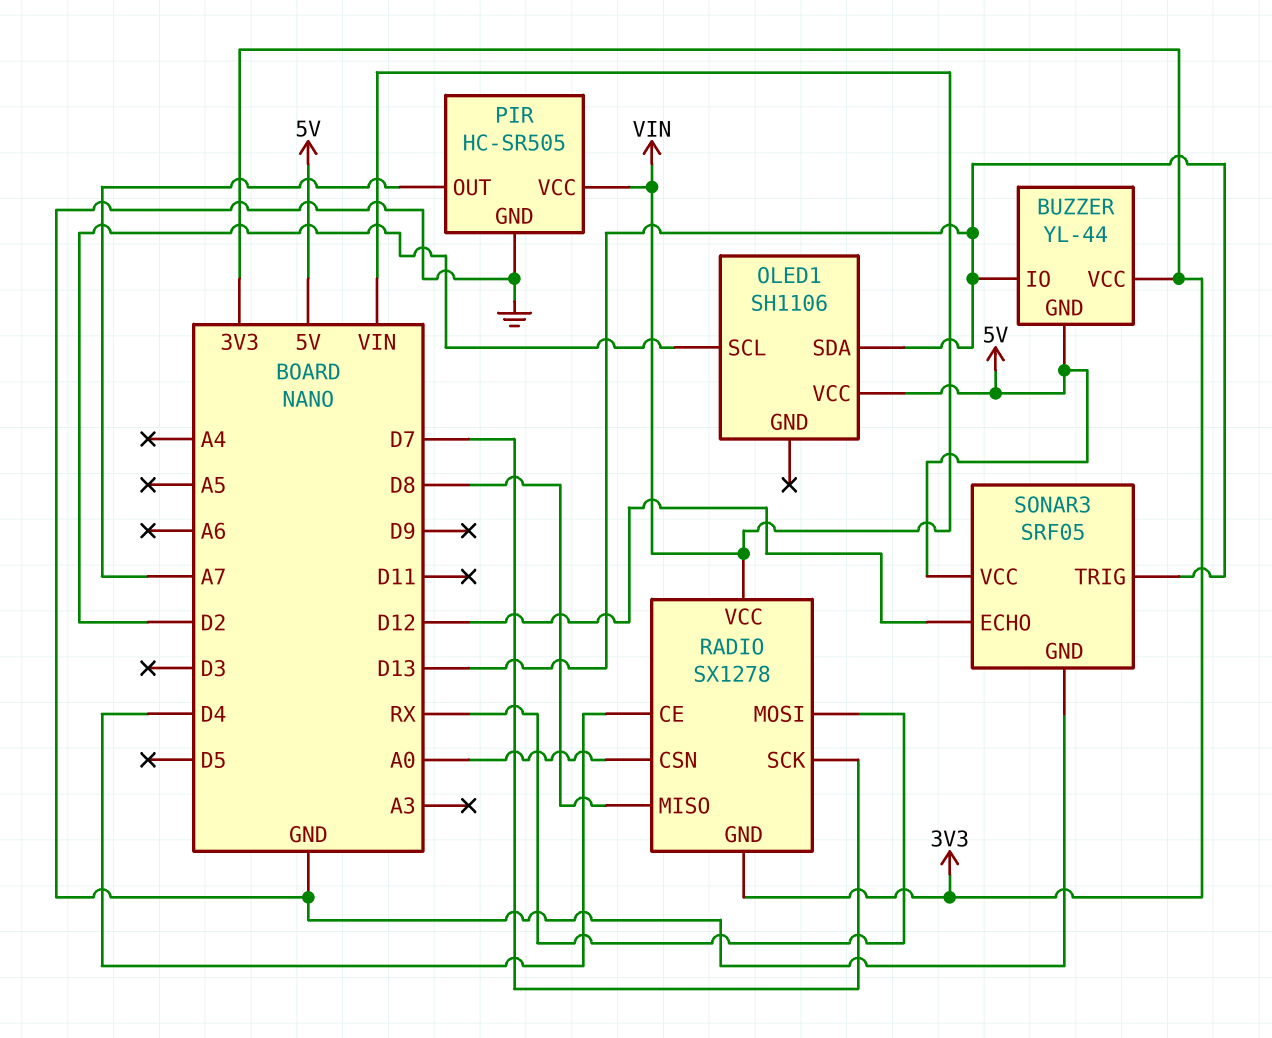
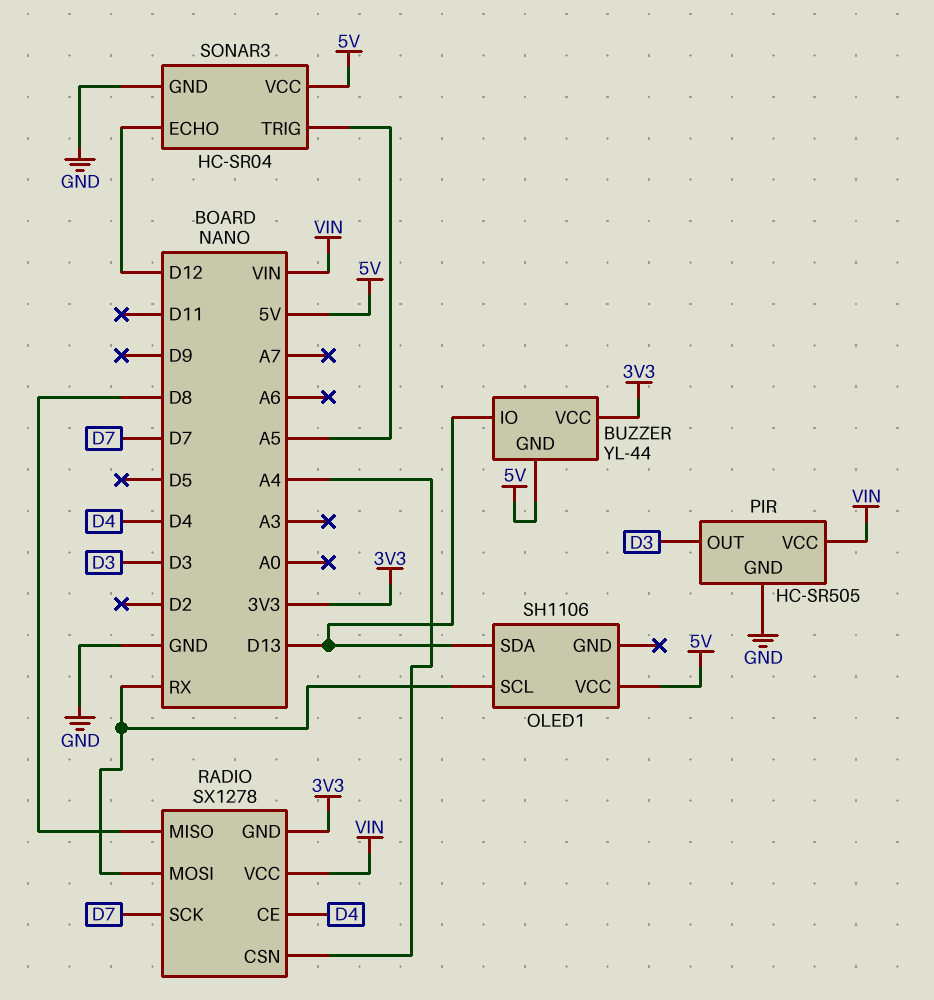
OLED1 pin SCL: D2 -> RX
PIR pin OUT: A7 -> D3
RADIO pin CSN: A0 -> A4
SONAR3: SRF05 -> HC-SR04
SONAR3 pin TRIG: D13 -> A5

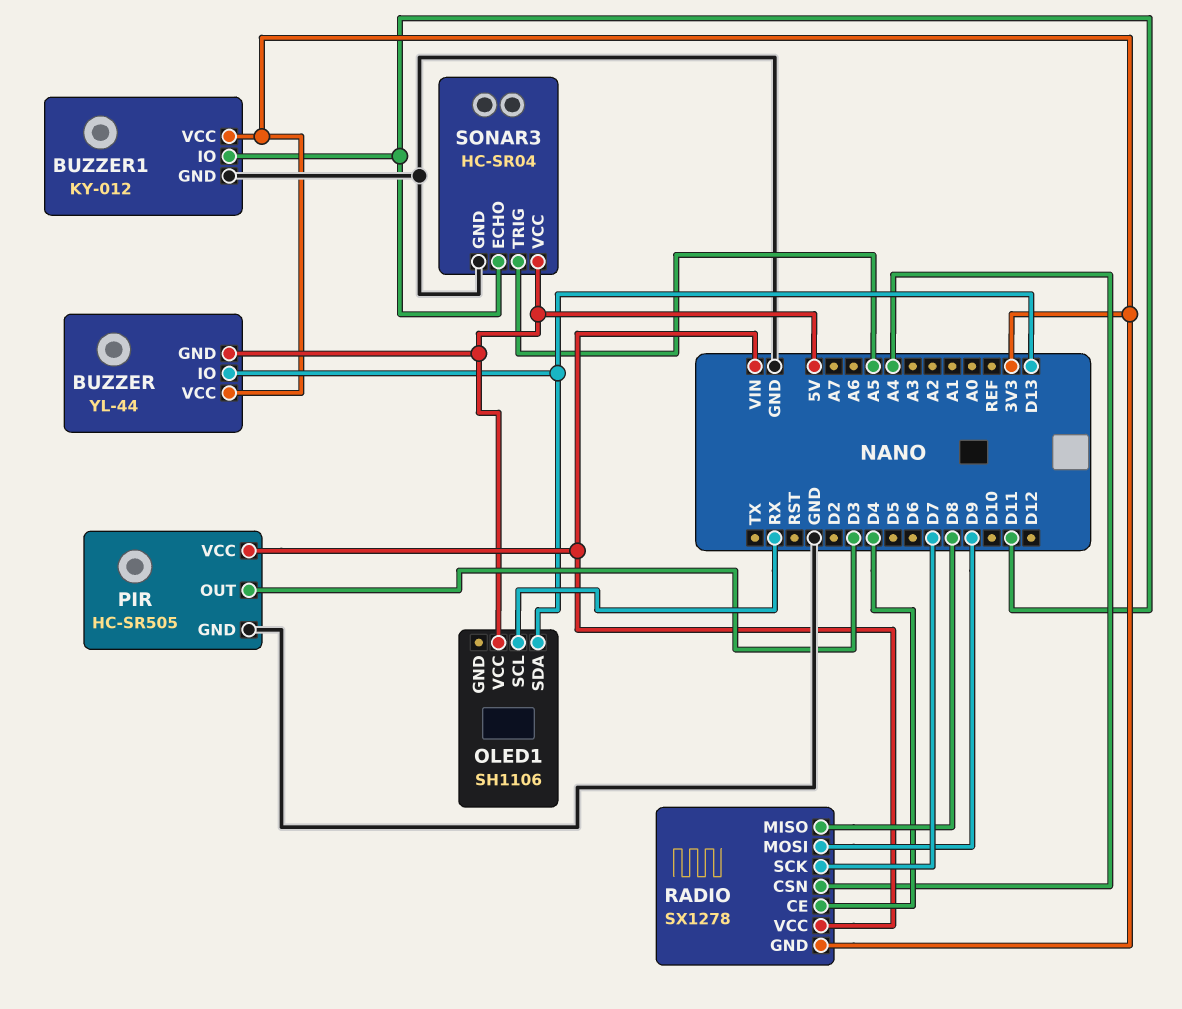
BUZZER1: none -> KY-012
BUZZER1 pin GND: none -> GND
BUZZER1 pin IO: none -> D11
BUZZER1 pin VCC: none -> 3V3
RADIO pin MOSI: RX -> D9
SONAR3 pin ECHO: D12 -> D11

